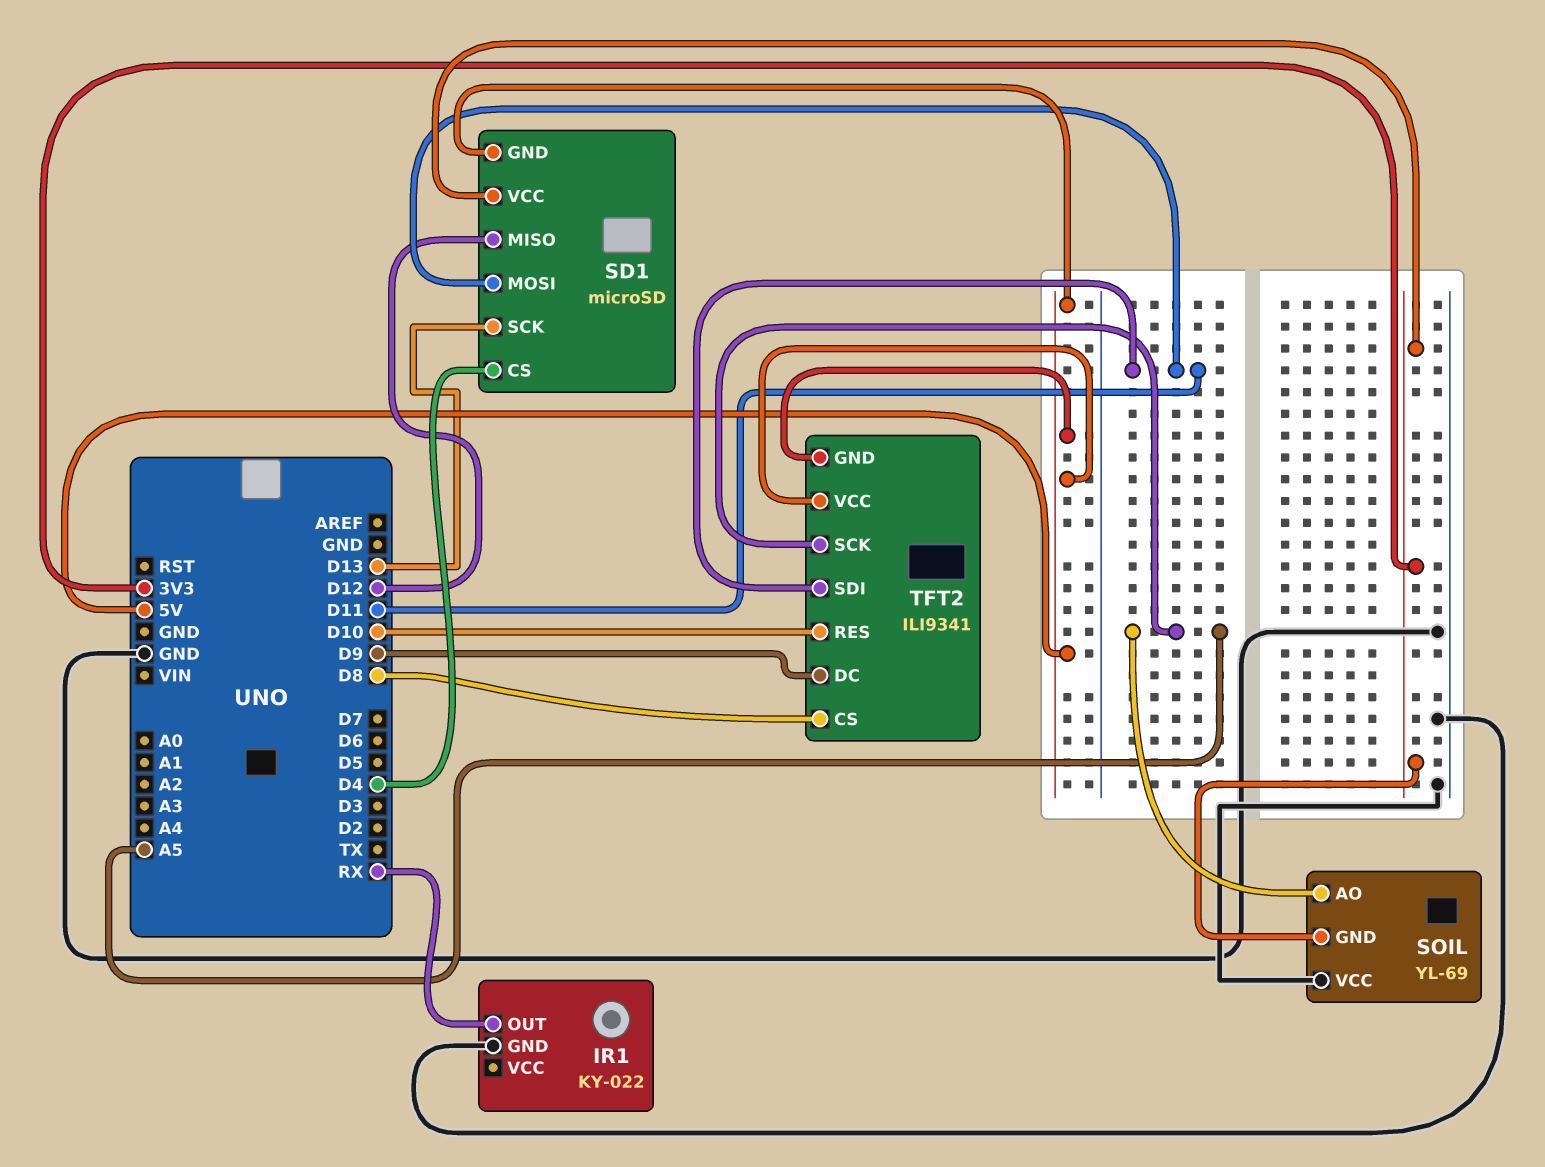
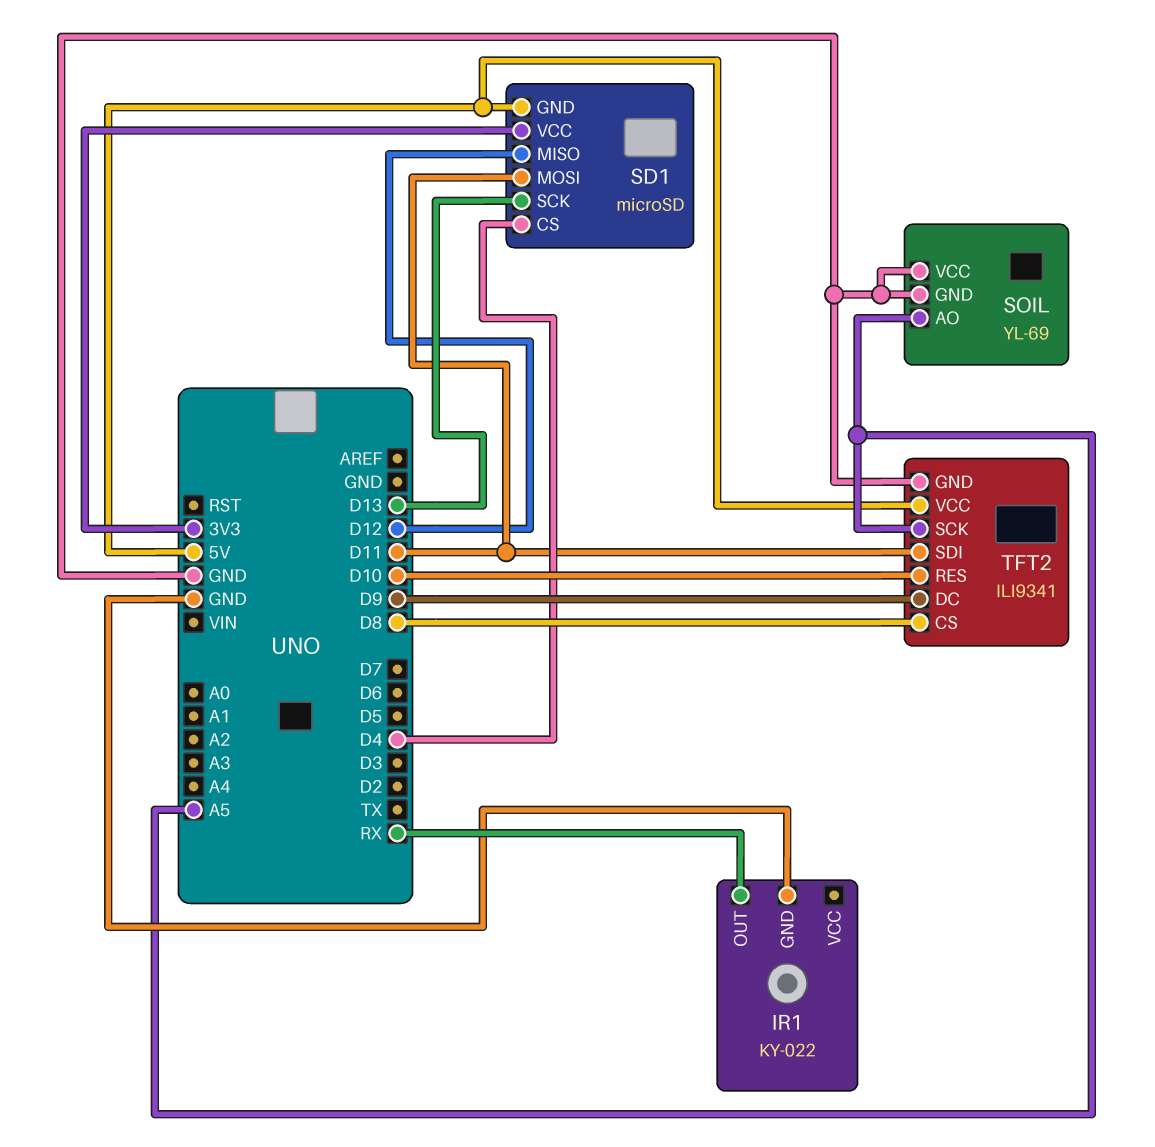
SOIL pin GND: 3V3 -> GND
TFT2 pin GND: 5V -> GND

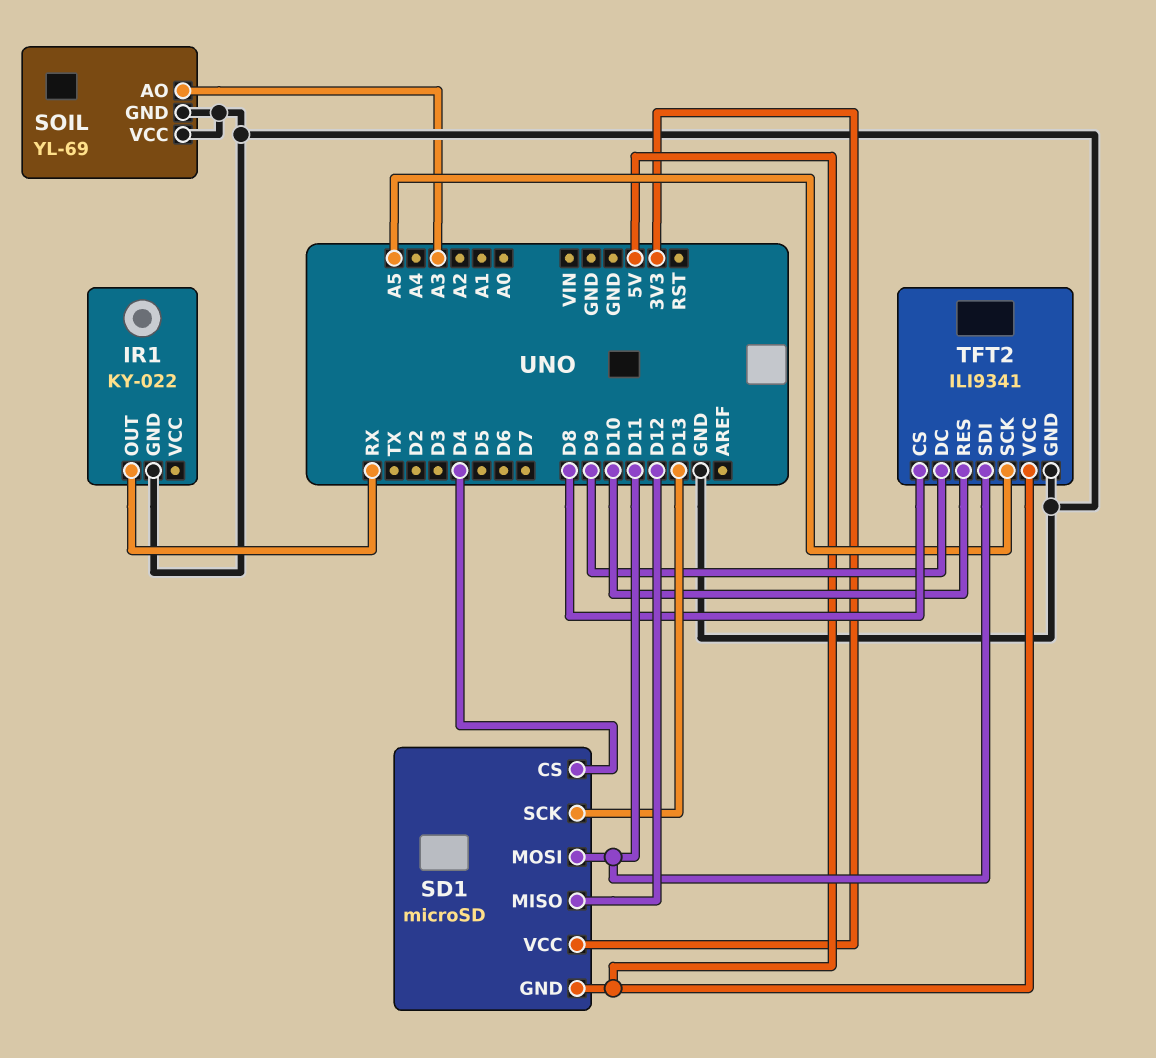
SOIL pin AO: A5 -> A3

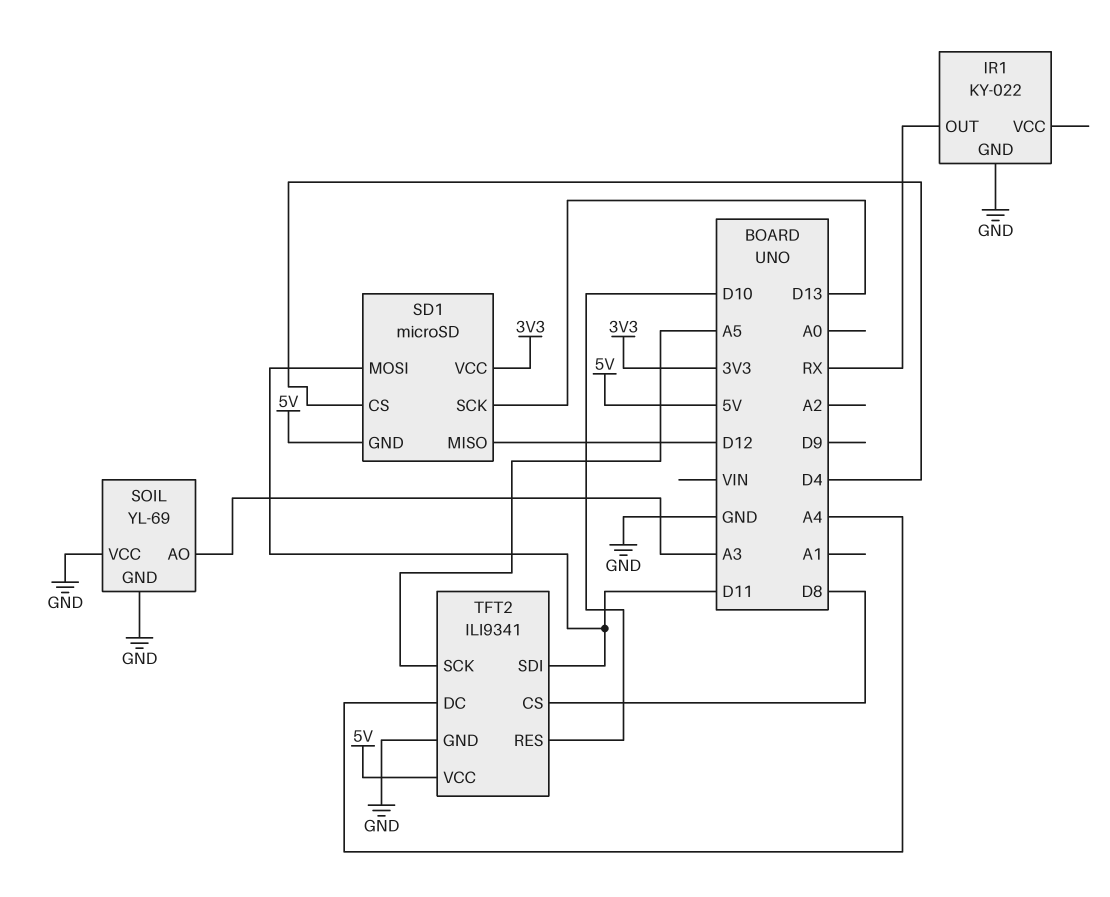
TFT2 pin DC: D9 -> A4

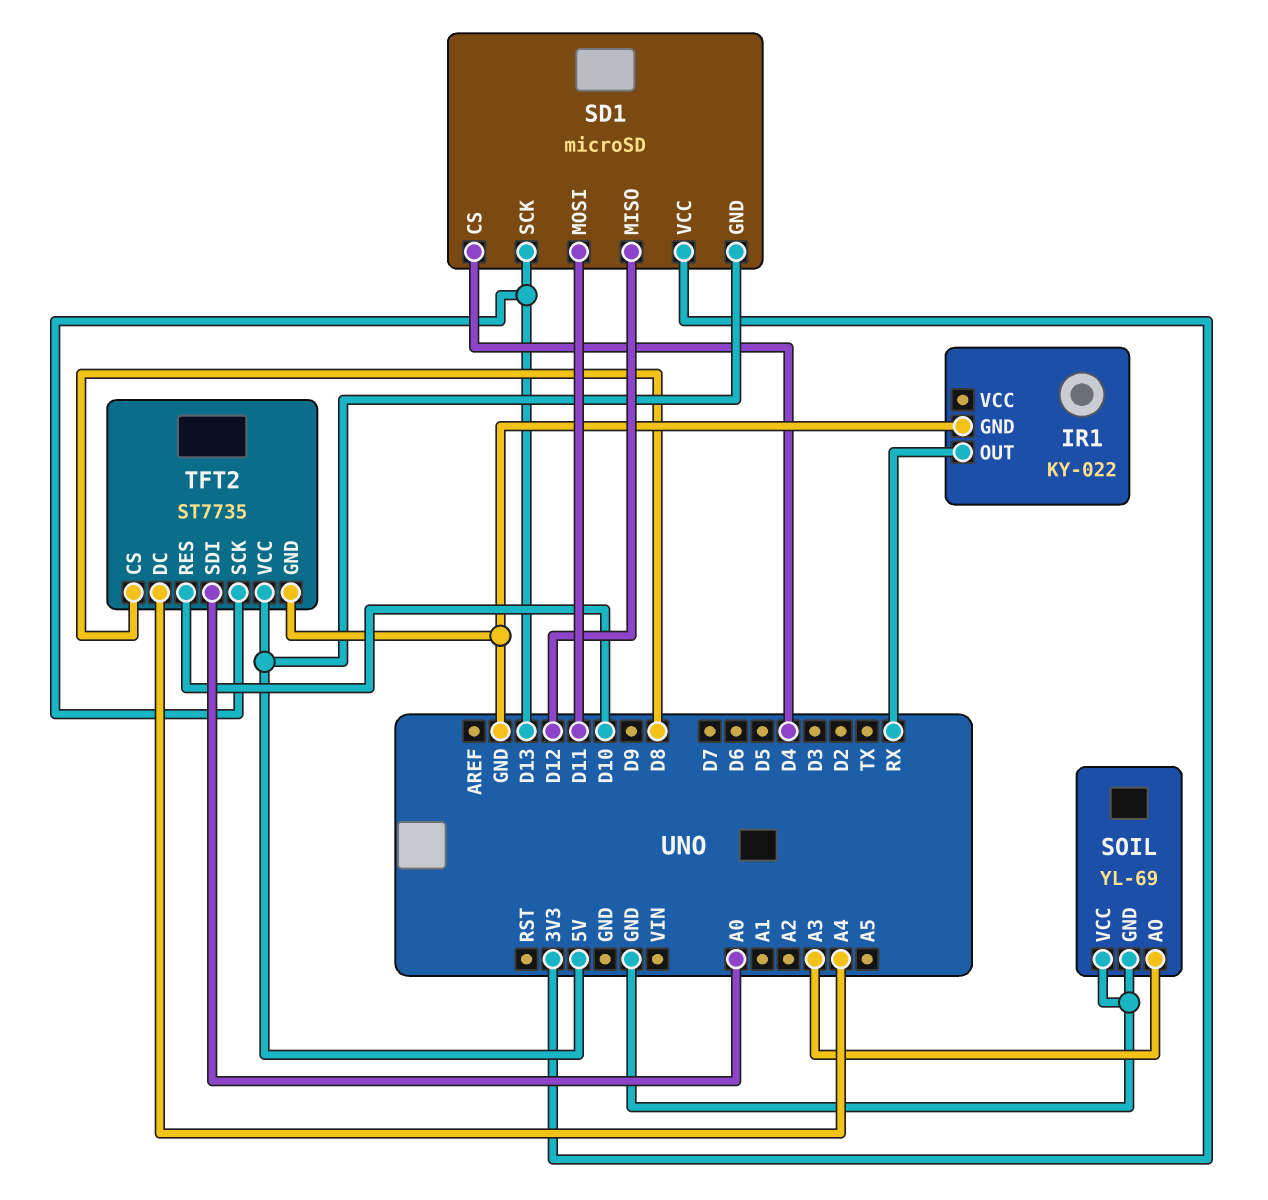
TFT2: ILI9341 -> ST7735
TFT2 pin SCK: A5 -> D13
TFT2 pin SDI: D11 -> A0

